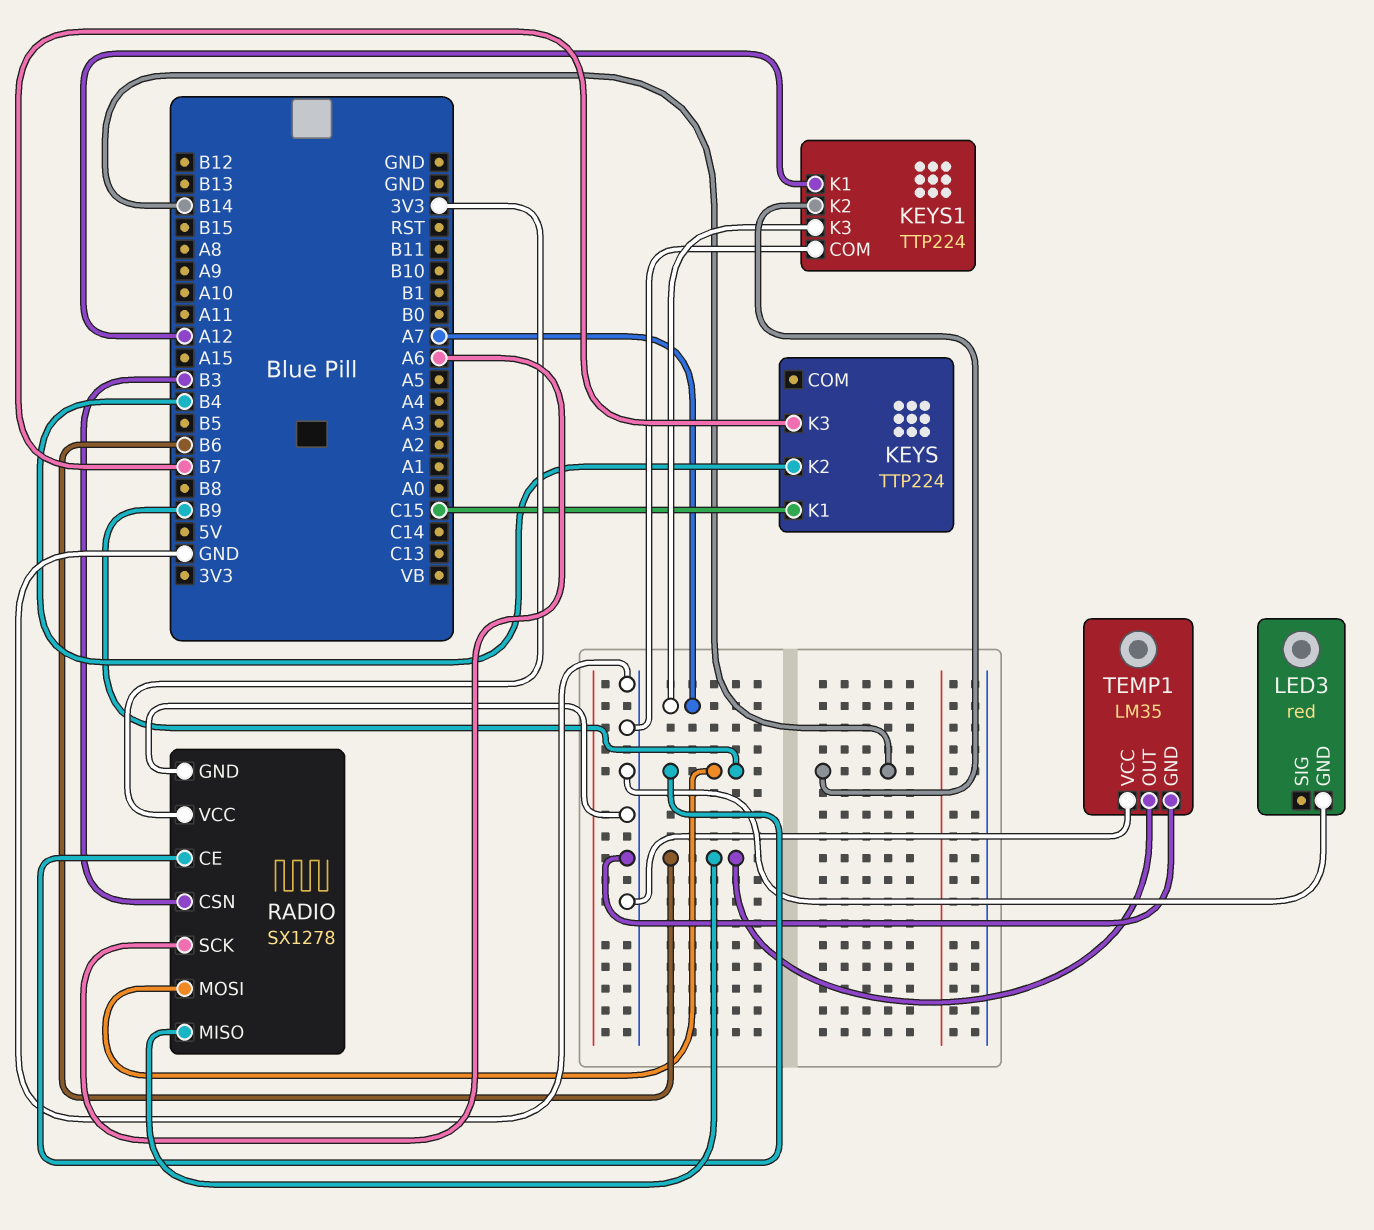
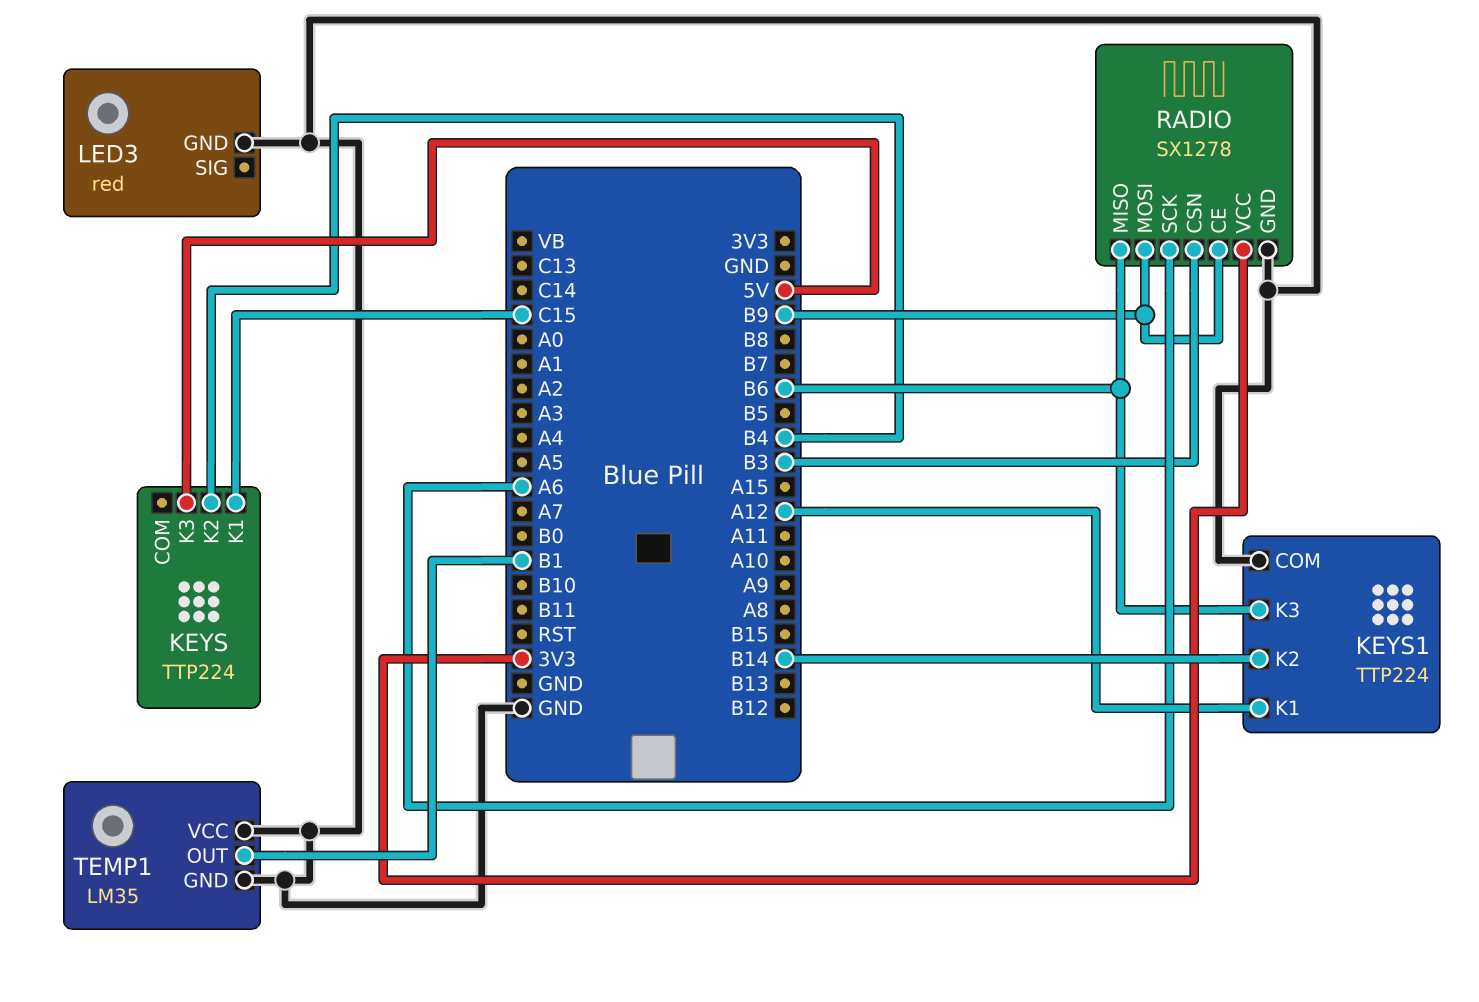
KEYS pin K3: B7 -> 5V
KEYS1 pin K3: A7 -> B6
TEMP1 pin OUT: B6 -> B1

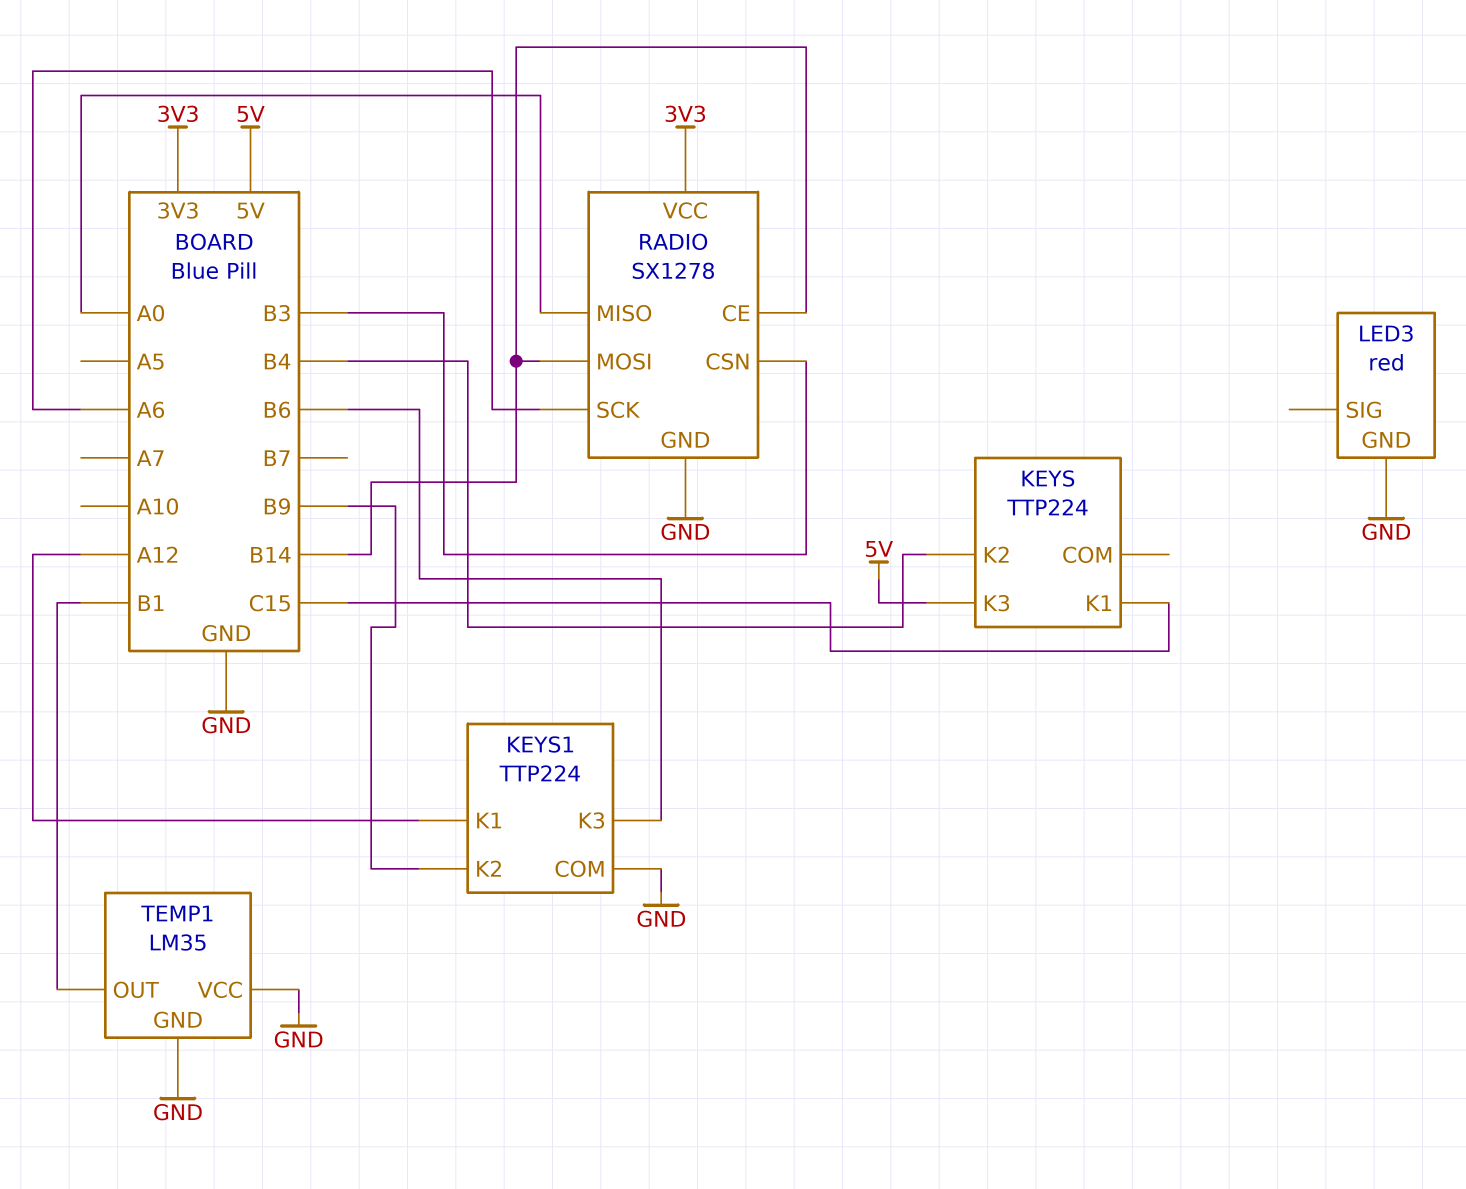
KEYS1 pin K2: B14 -> B9
RADIO pin CE: B9 -> B14
RADIO pin MISO: B6 -> A0
RADIO pin MOSI: B9 -> B14

